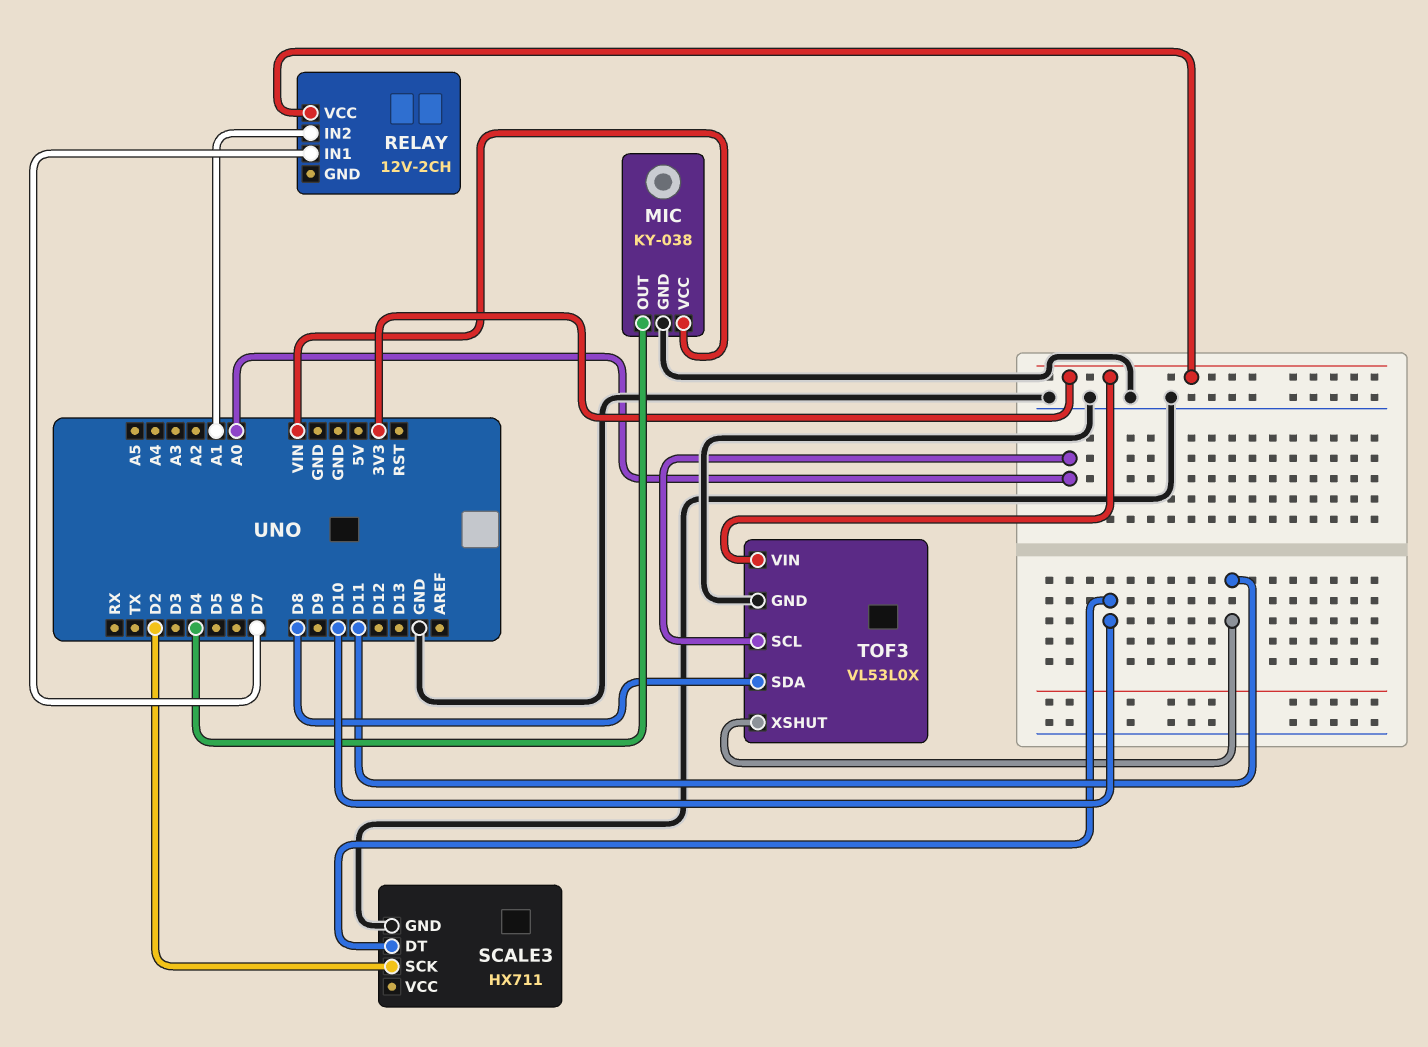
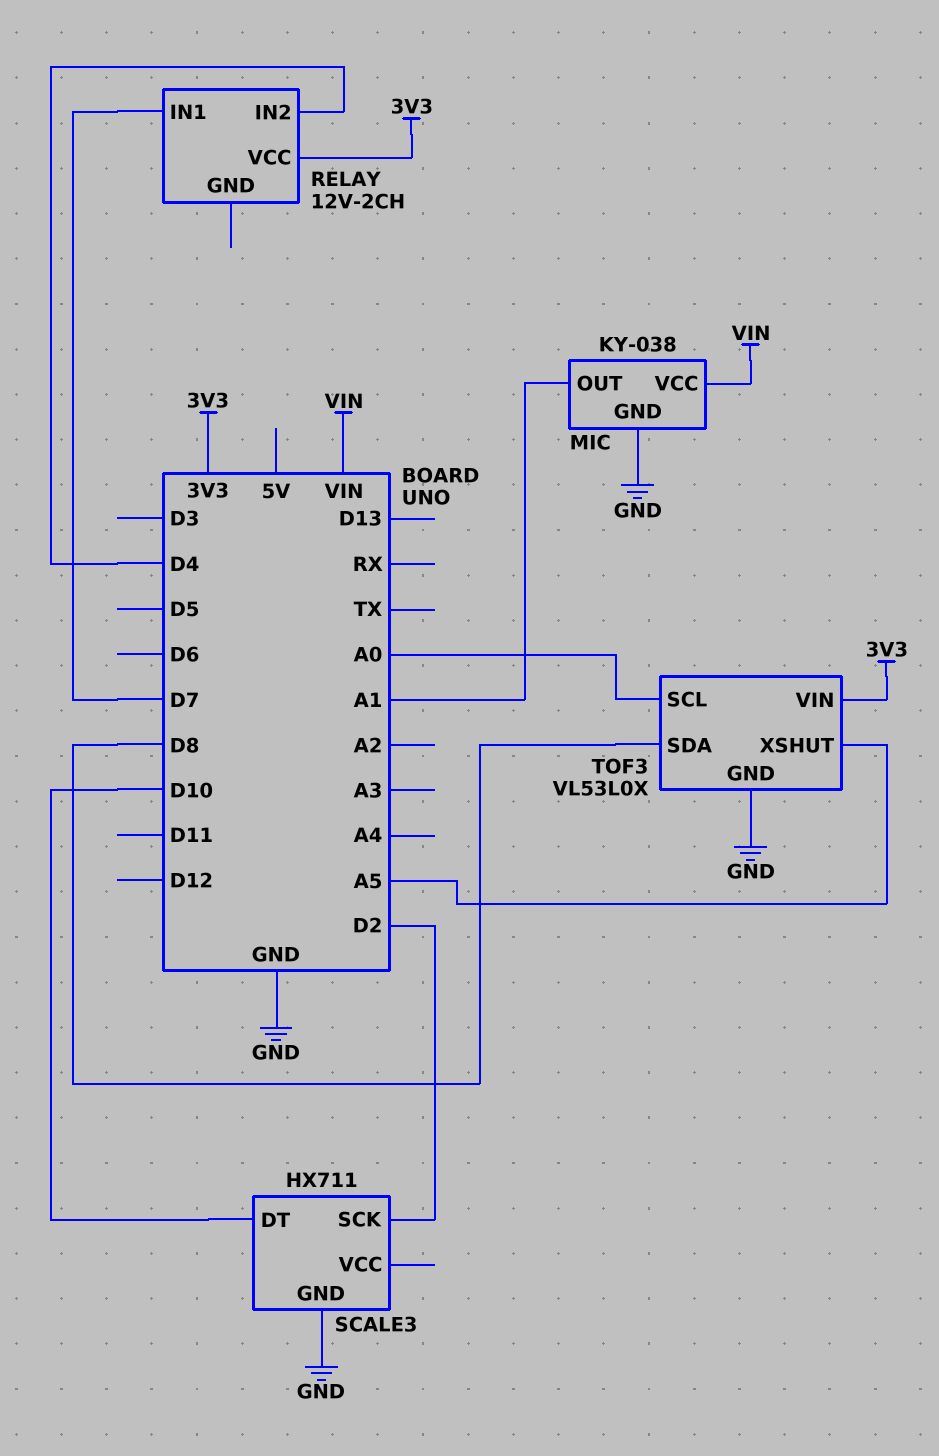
MIC pin OUT: D4 -> A1
RELAY pin IN2: A1 -> D4
TOF3 pin XSHUT: D11 -> A5

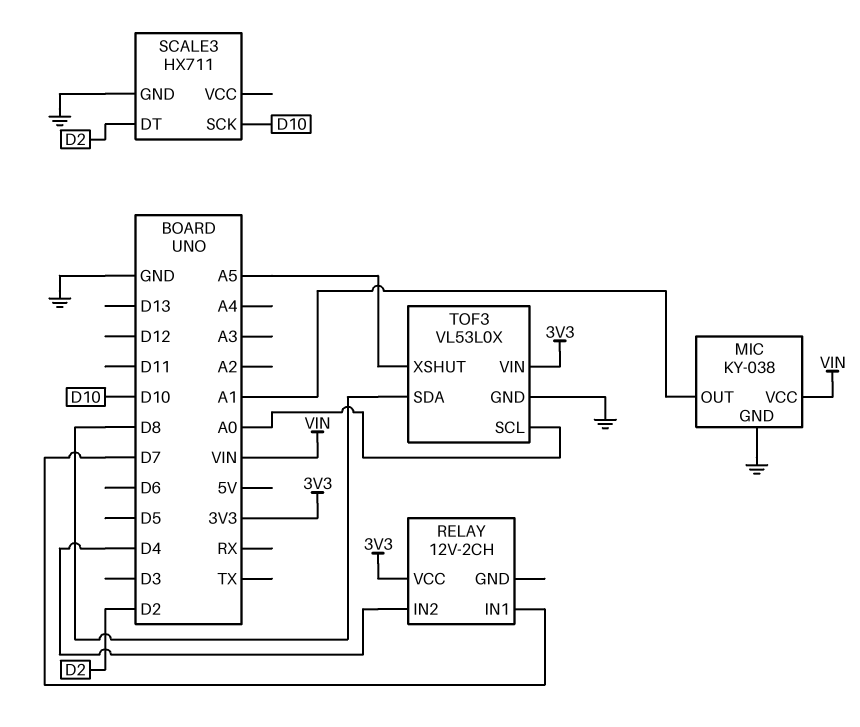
SCALE3 pin DT: D10 -> D2
SCALE3 pin SCK: D2 -> D10

